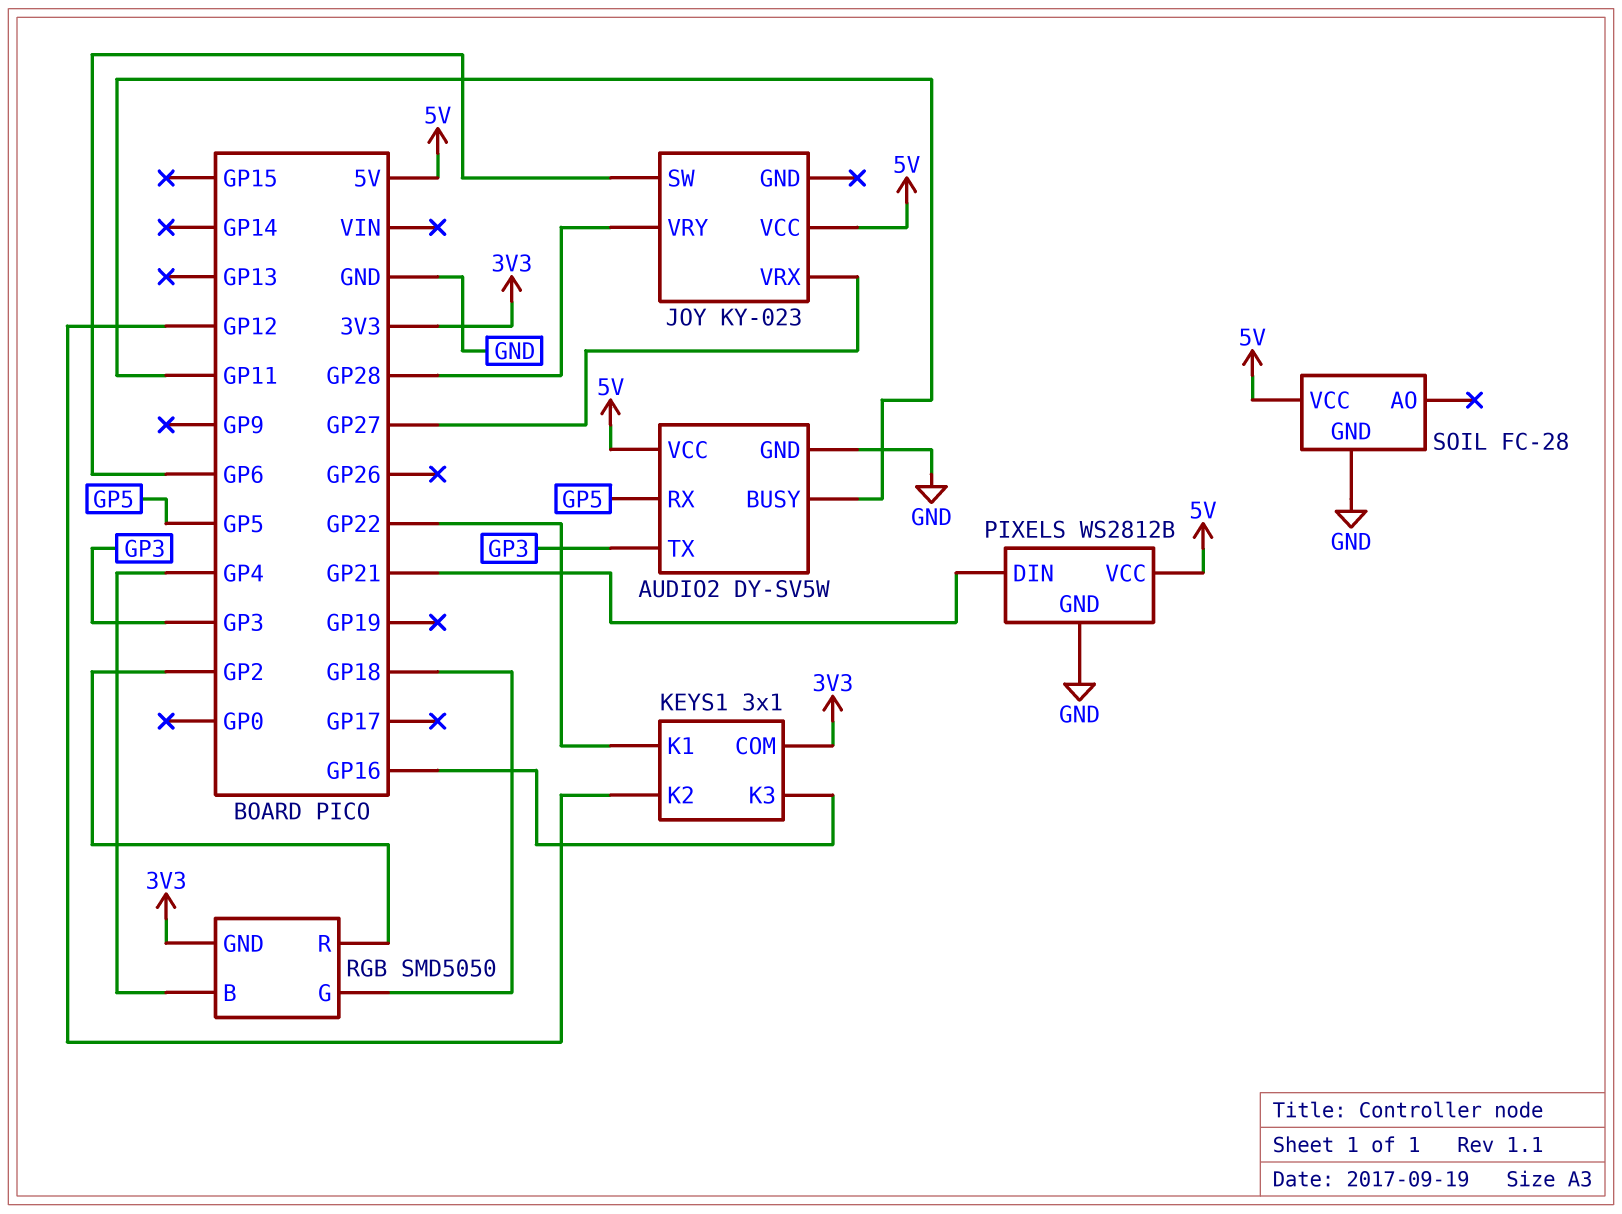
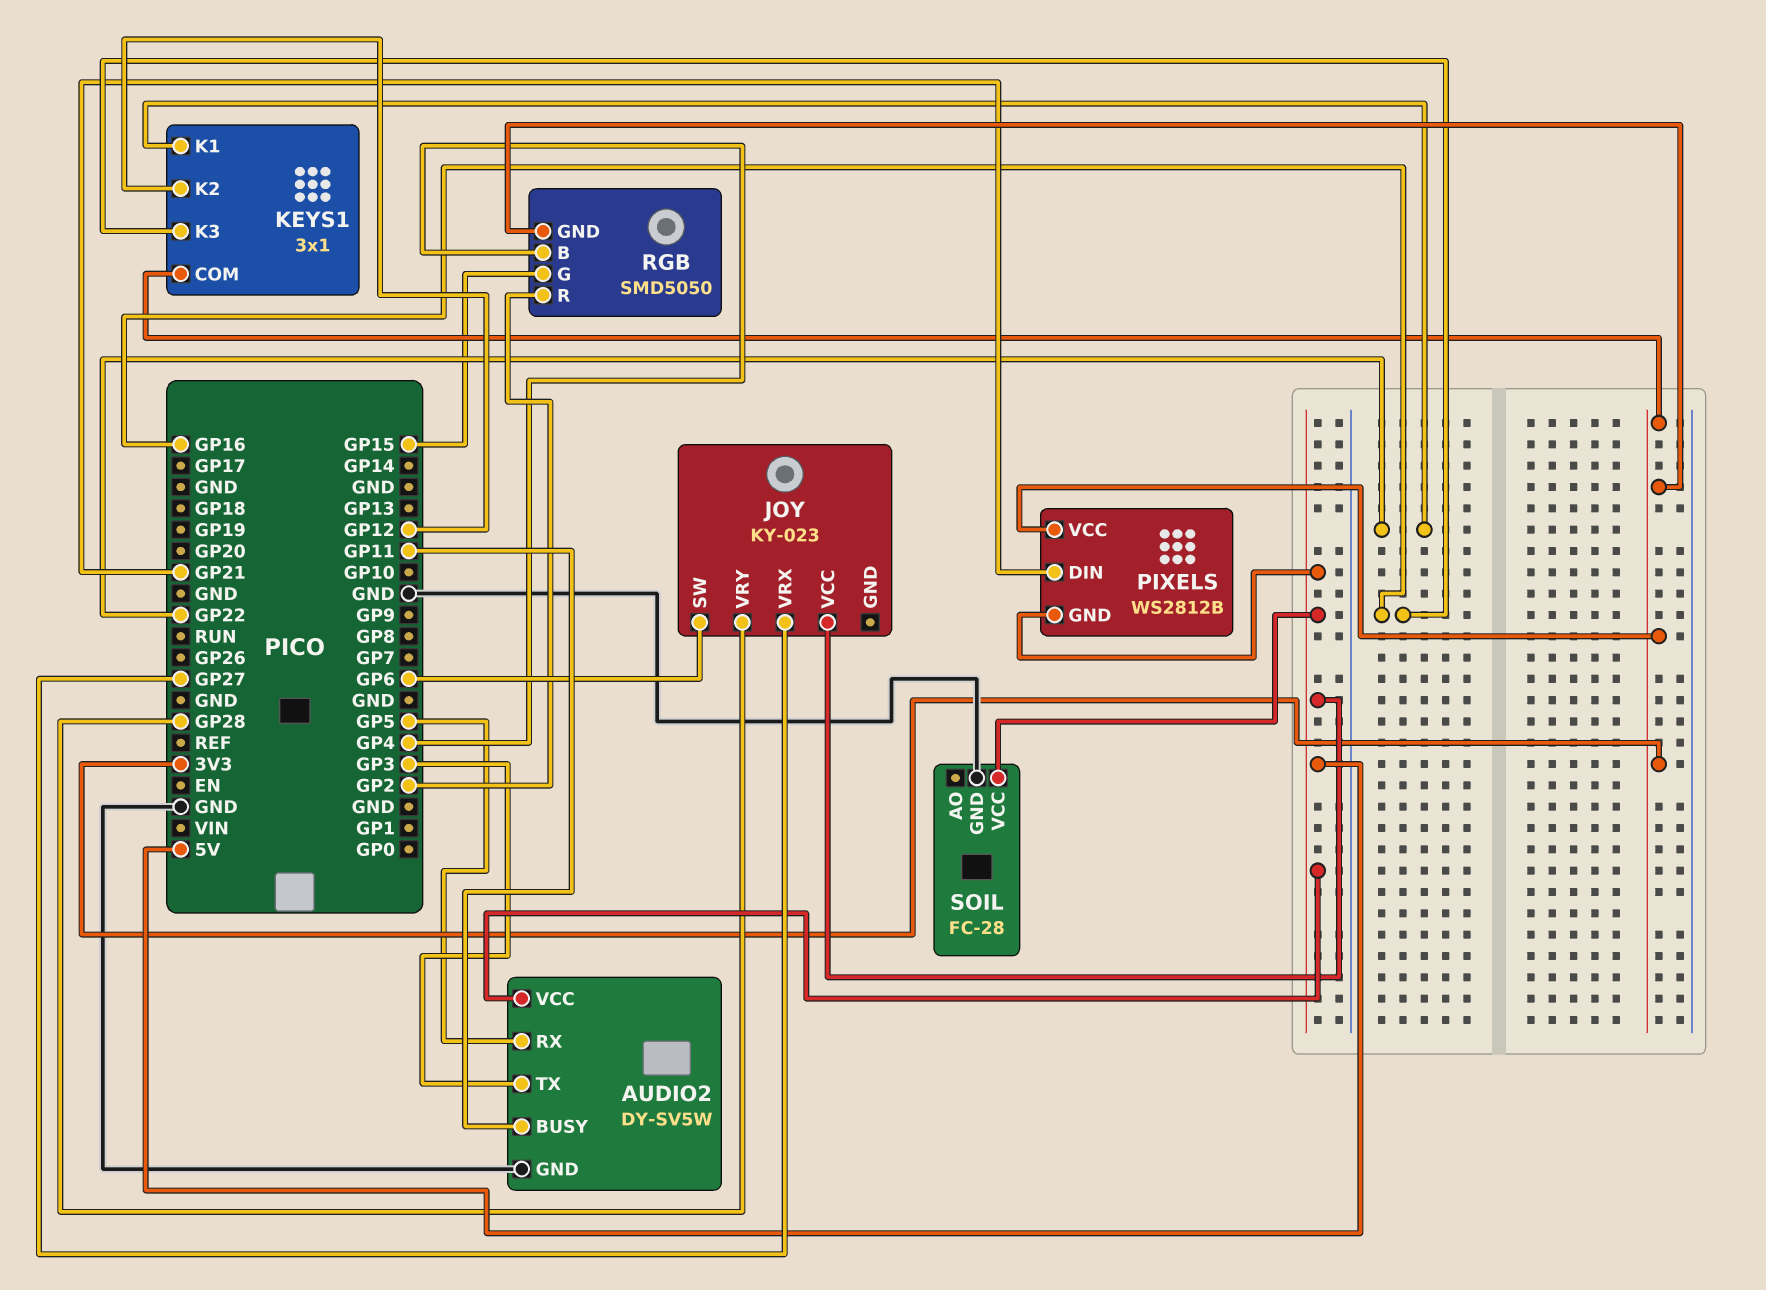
PIXELS pin GND: GND -> 5V
PIXELS pin VCC: 5V -> 3V3
RGB pin G: GP18 -> GP15

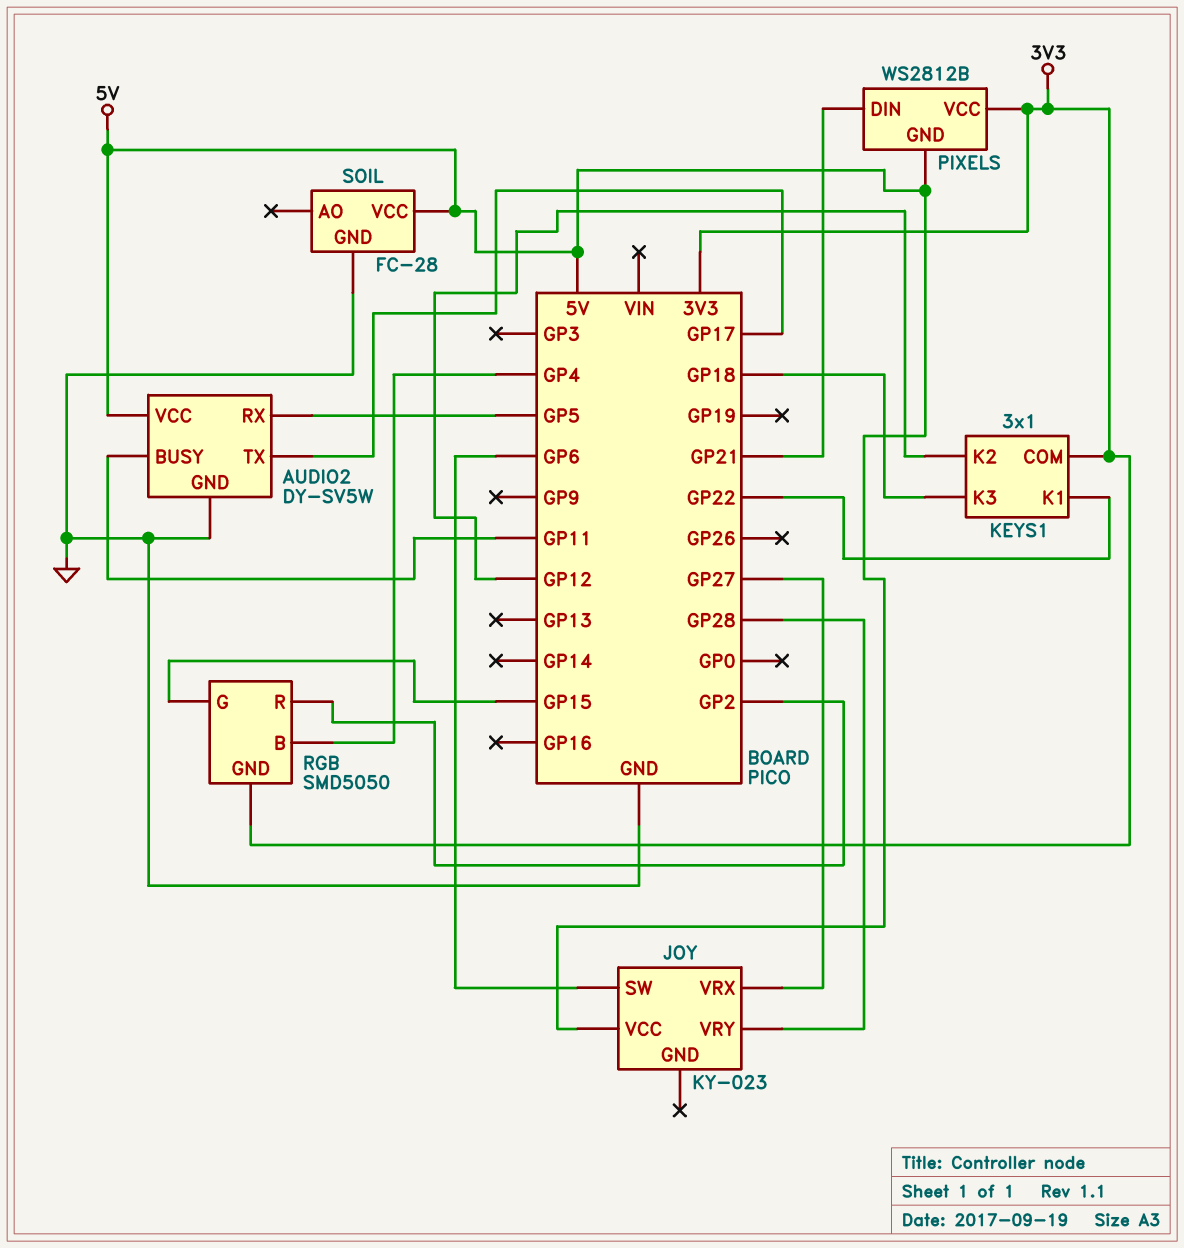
AUDIO2 pin TX: GP3 -> GP17
KEYS1 pin K3: GP16 -> GP18

